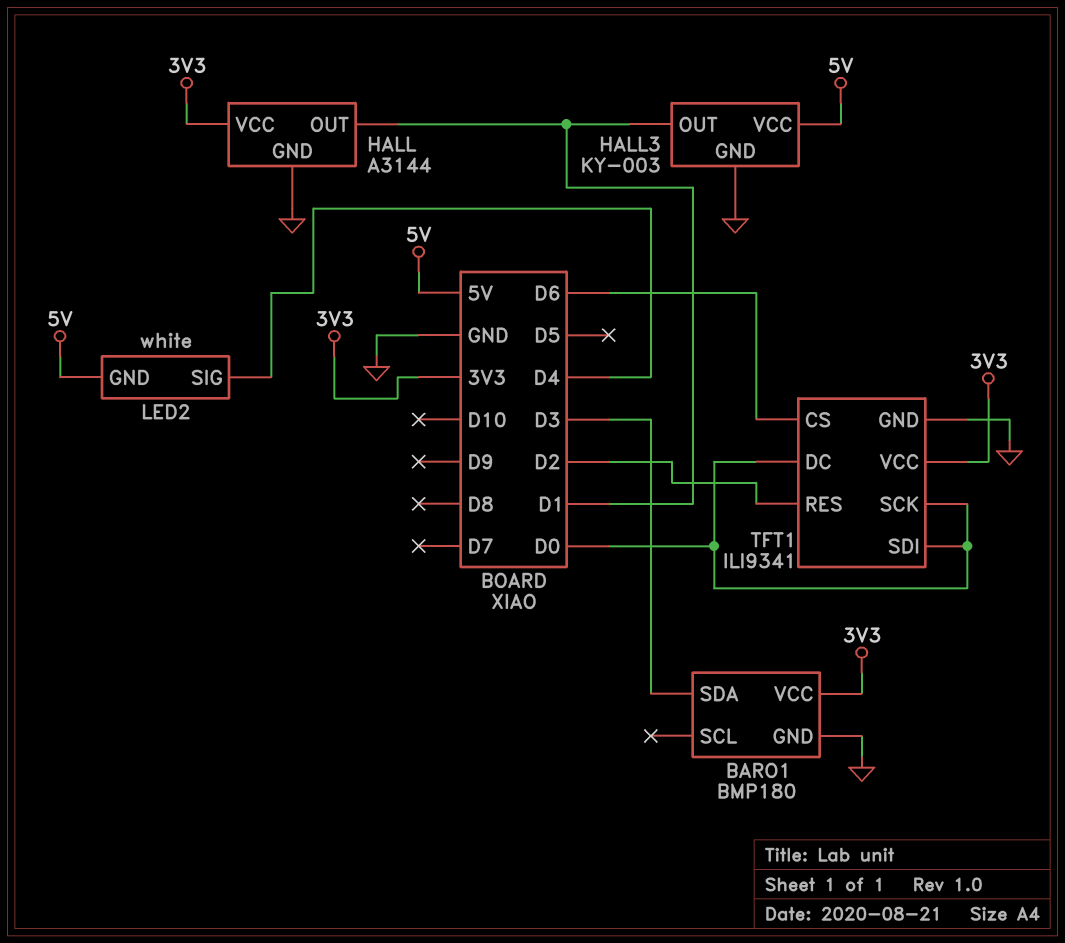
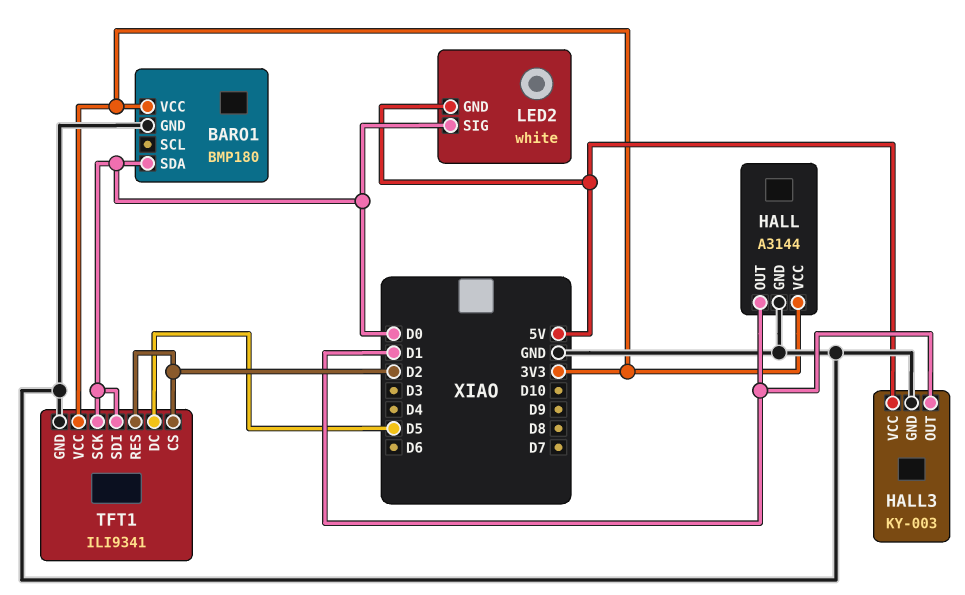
BARO1 pin SDA: D3 -> D0
LED2 pin SIG: D4 -> D0
TFT1 pin CS: D6 -> D2
TFT1 pin DC: D0 -> D5

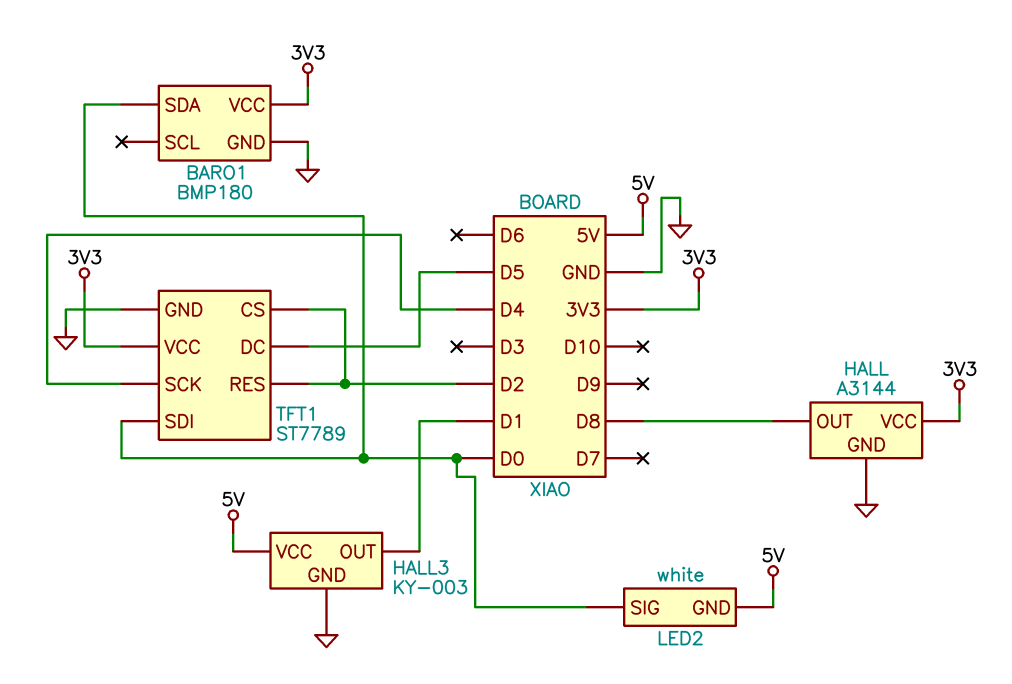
HALL pin OUT: D1 -> D8
TFT1: ILI9341 -> ST7789
TFT1 pin SCK: D0 -> D4

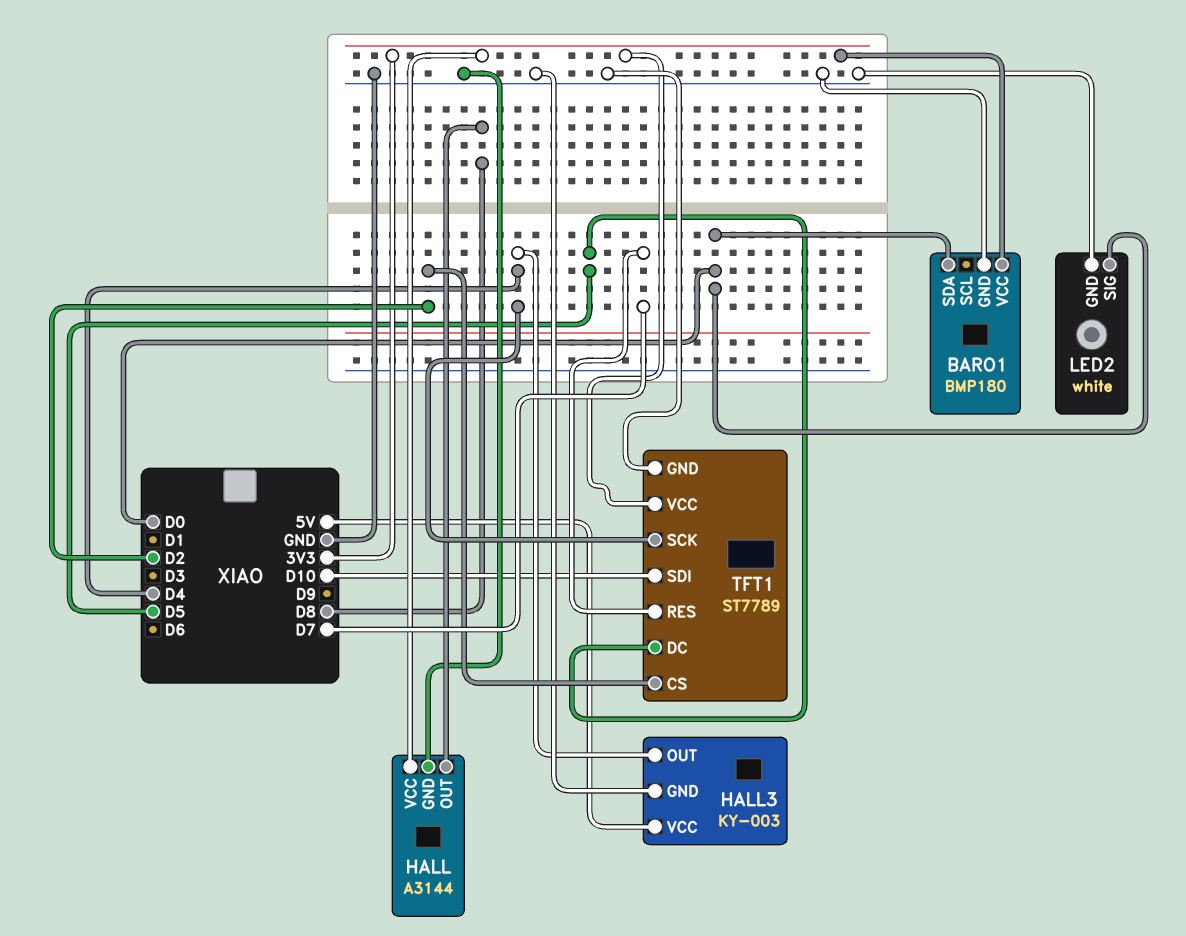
HALL3 pin OUT: D1 -> D4
LED2 pin GND: 5V -> GND
TFT1 pin RES: D2 -> D7
TFT1 pin SDI: D0 -> D10

